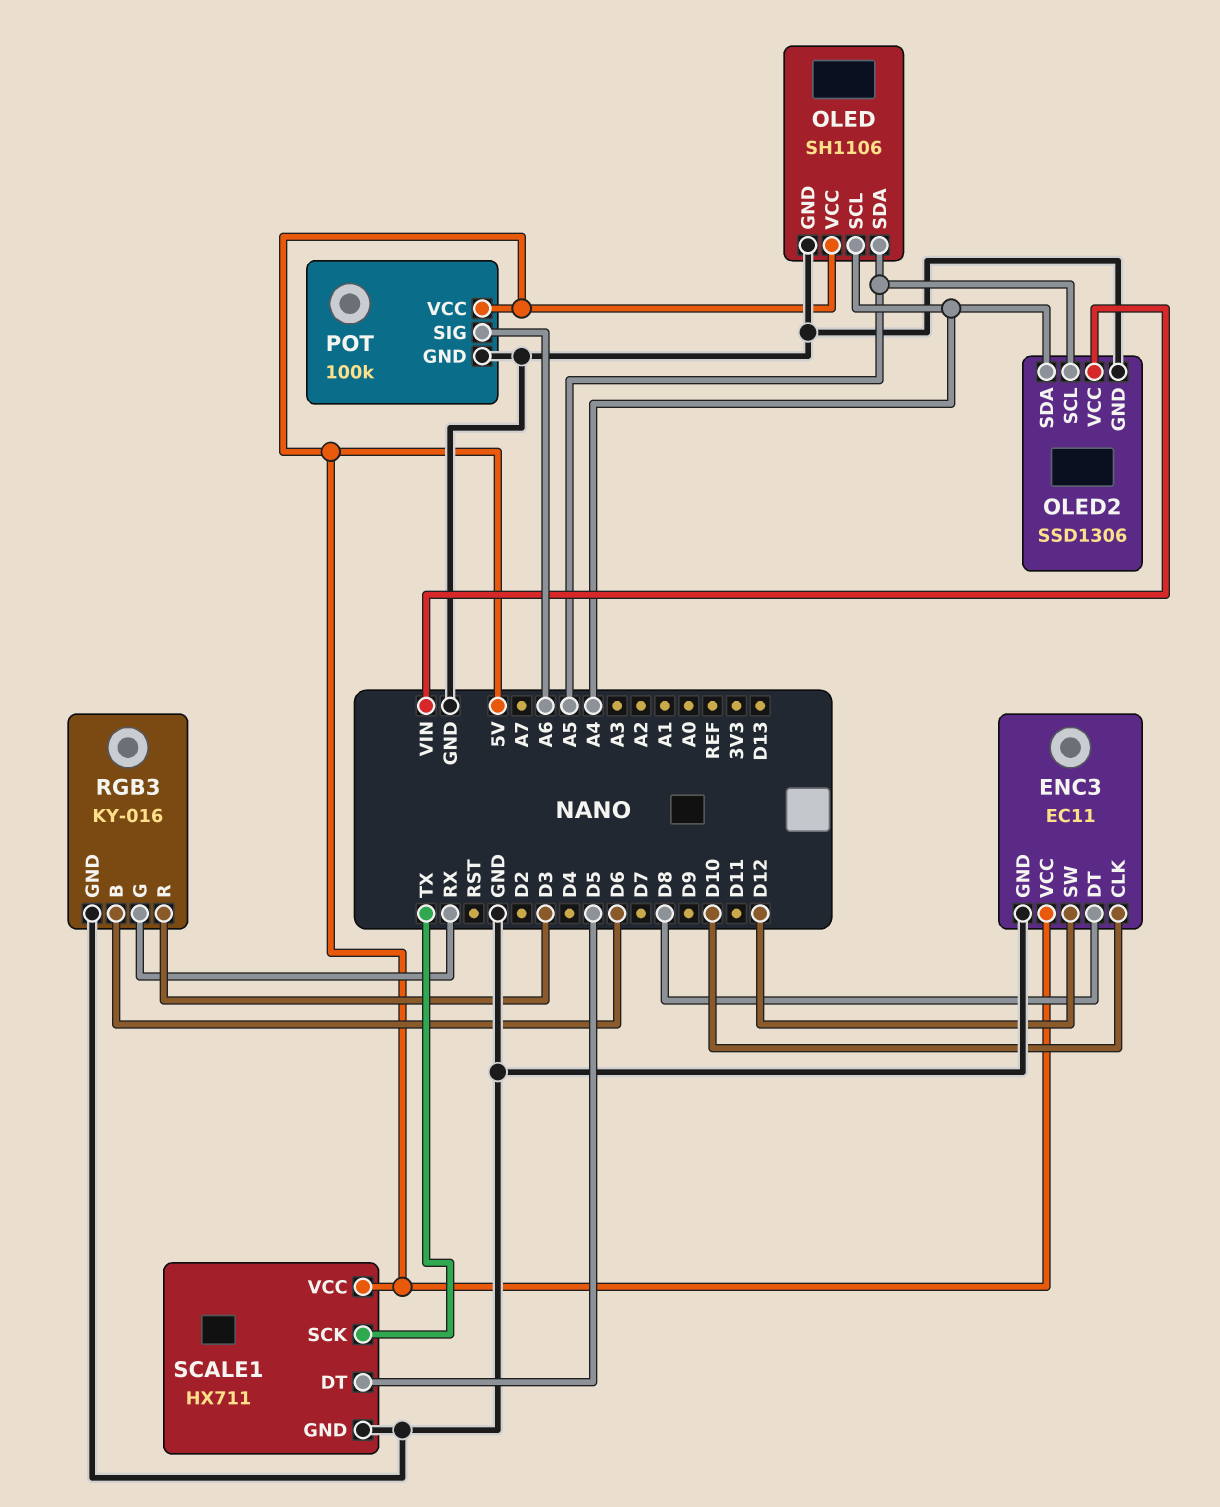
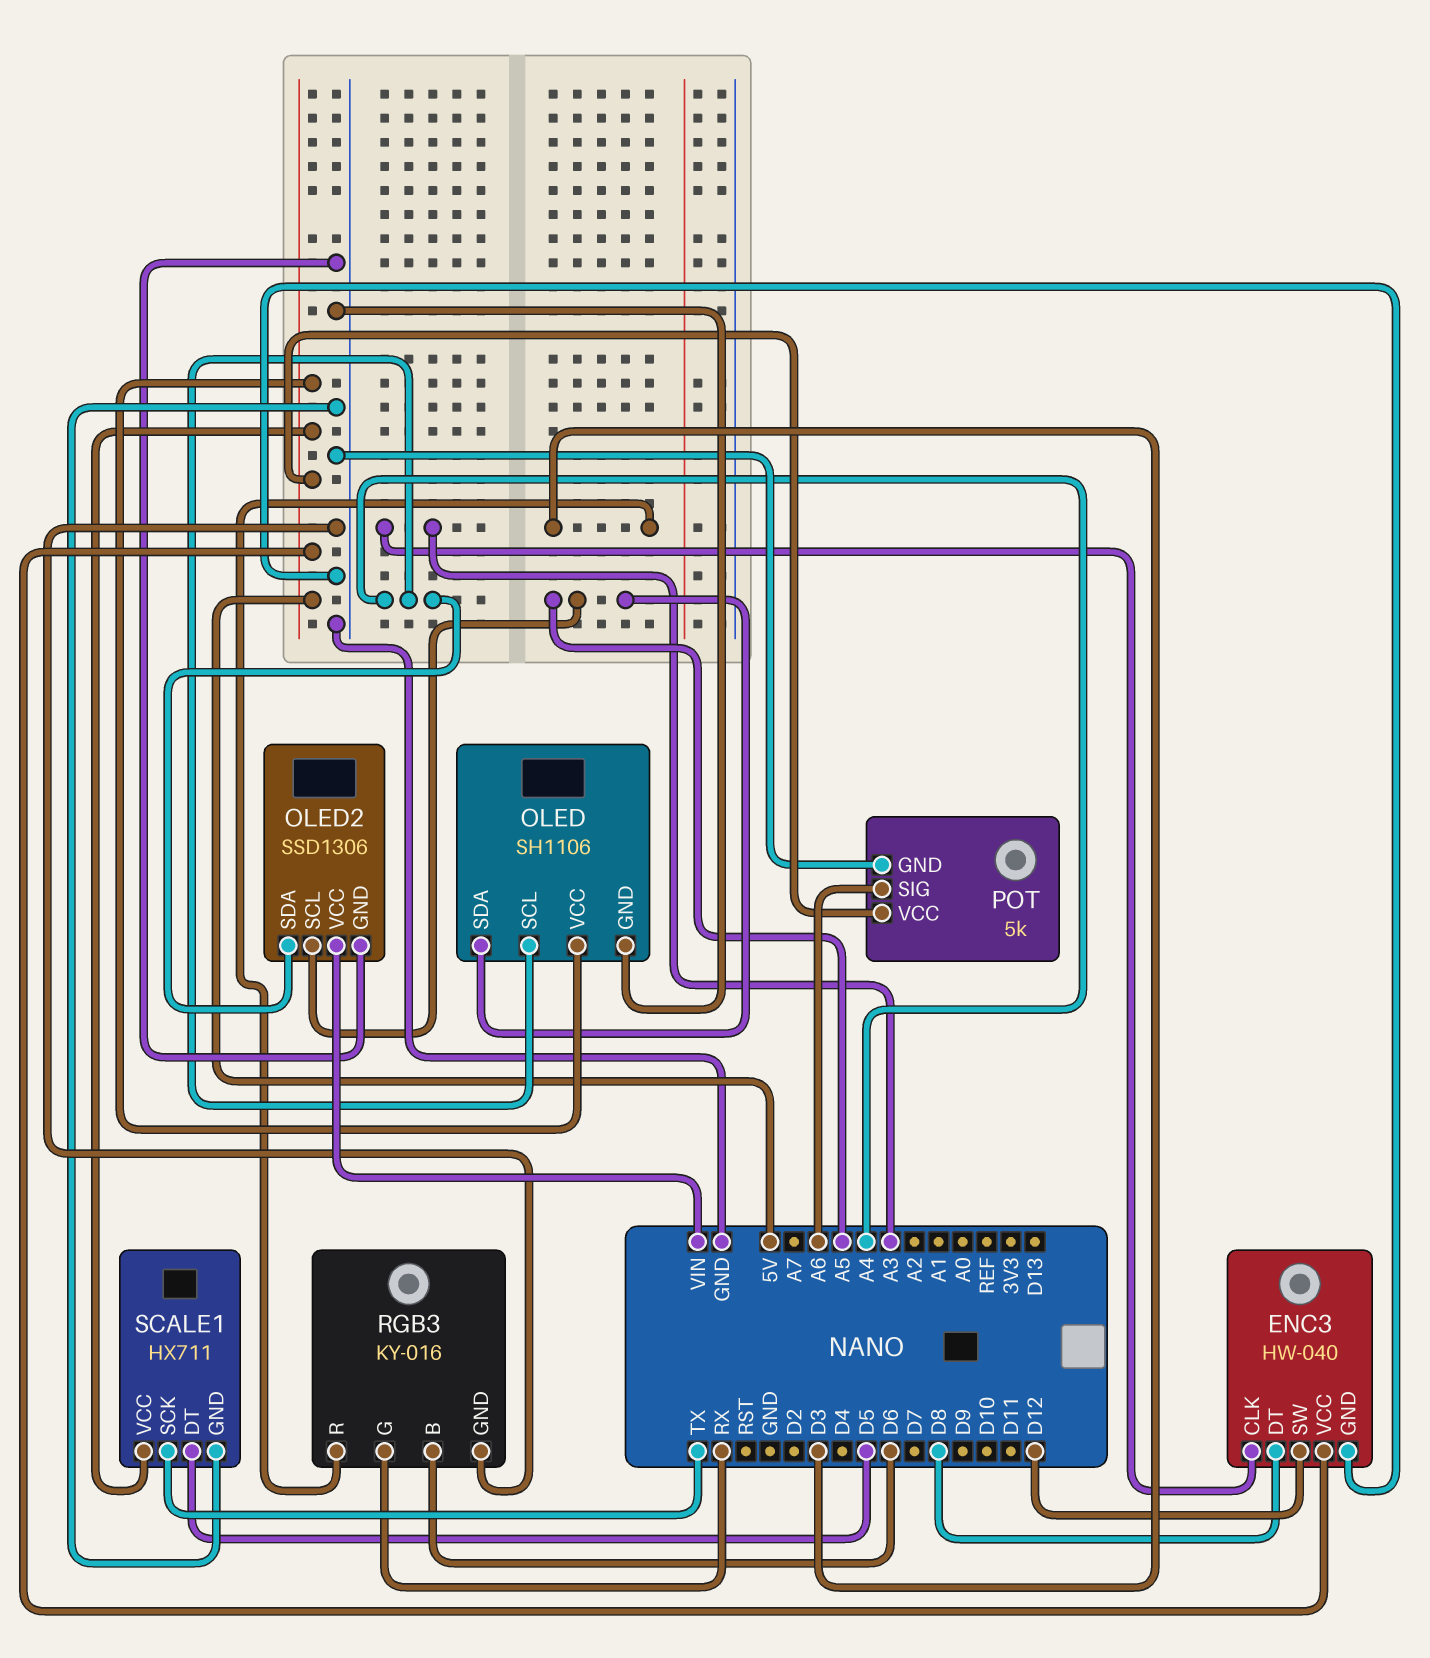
ENC3: EC11 -> HW-040
ENC3 pin CLK: D10 -> A3
POT: 100k -> 5k

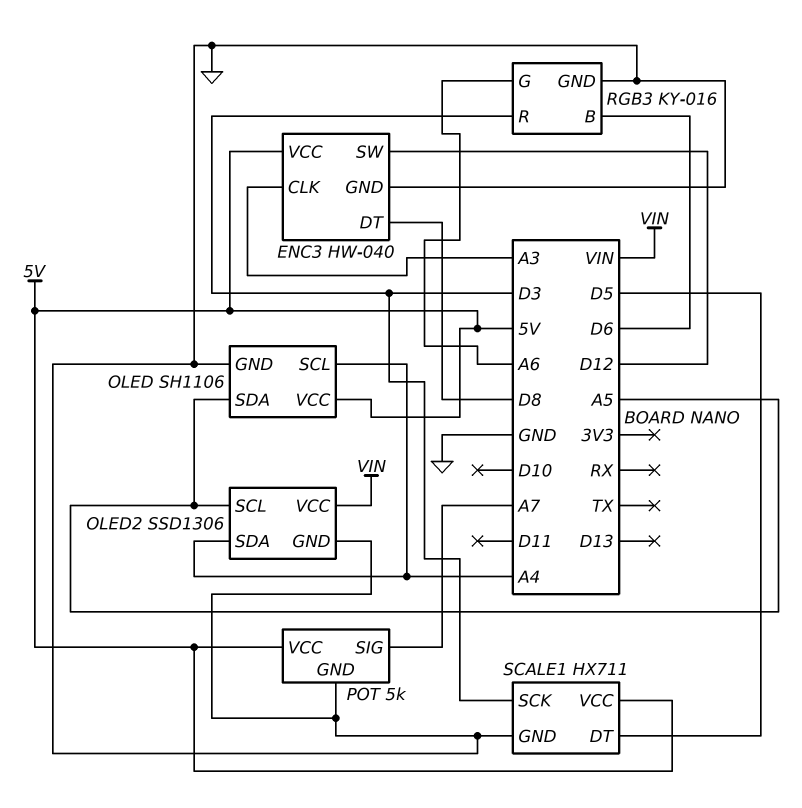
POT pin SIG: A6 -> A7
RGB3 pin G: RX -> A6
SCALE1 pin SCK: TX -> D3

